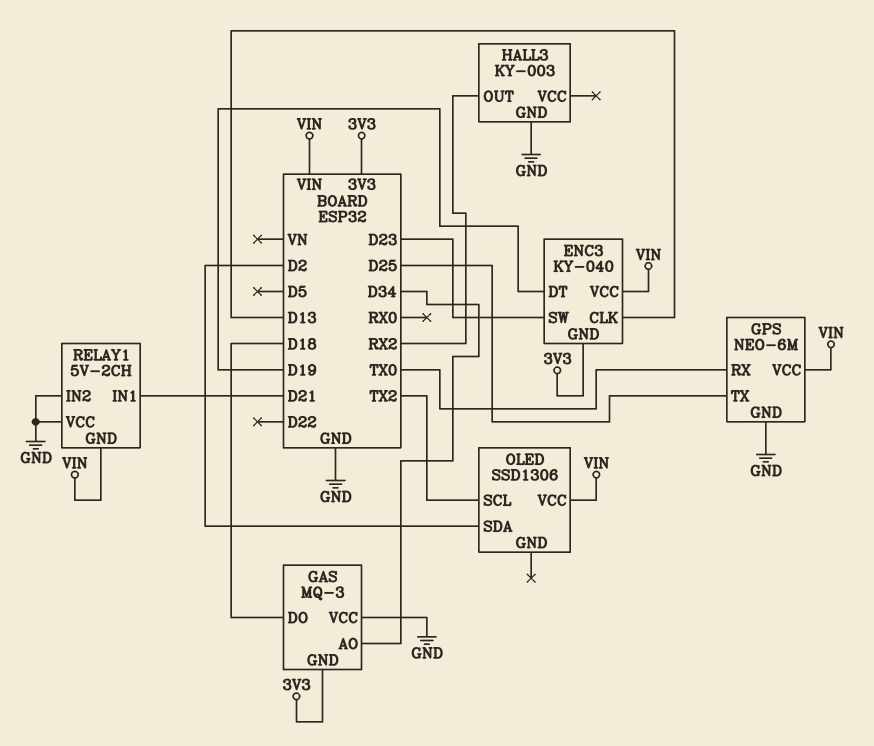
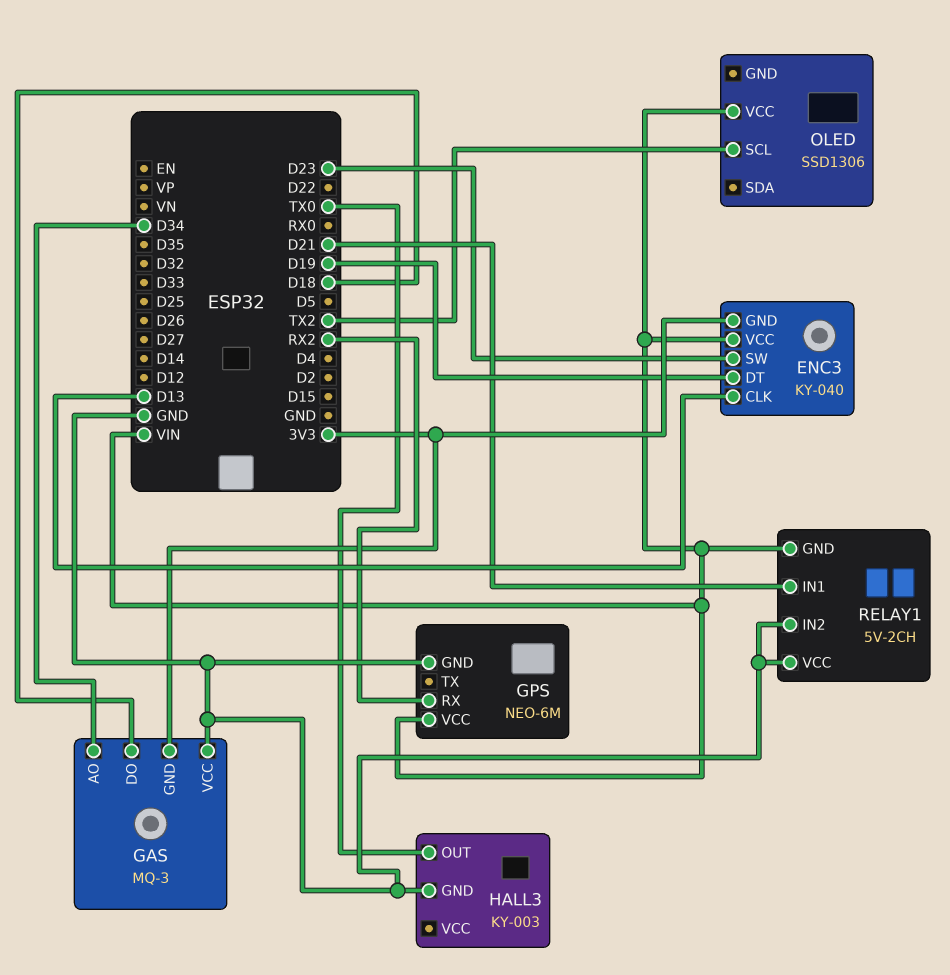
GPS pin RX: TX0 -> RX2
GPS pin TX: D25 -> none
HALL3 pin OUT: RX2 -> TX0
OLED pin SDA: D2 -> none

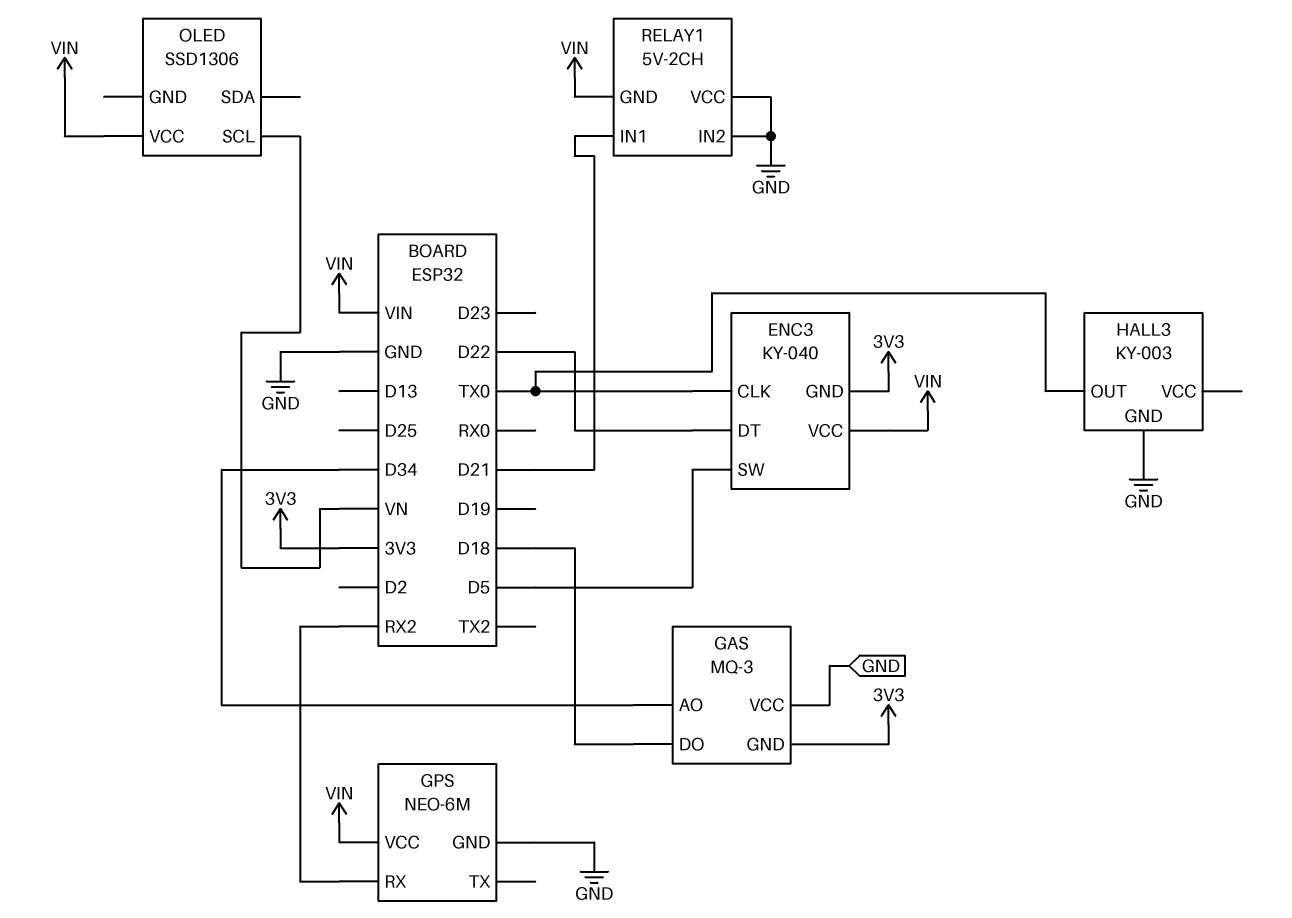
ENC3 pin CLK: D13 -> TX0
ENC3 pin DT: D19 -> D22
ENC3 pin SW: D23 -> D5
OLED pin SCL: TX2 -> VN

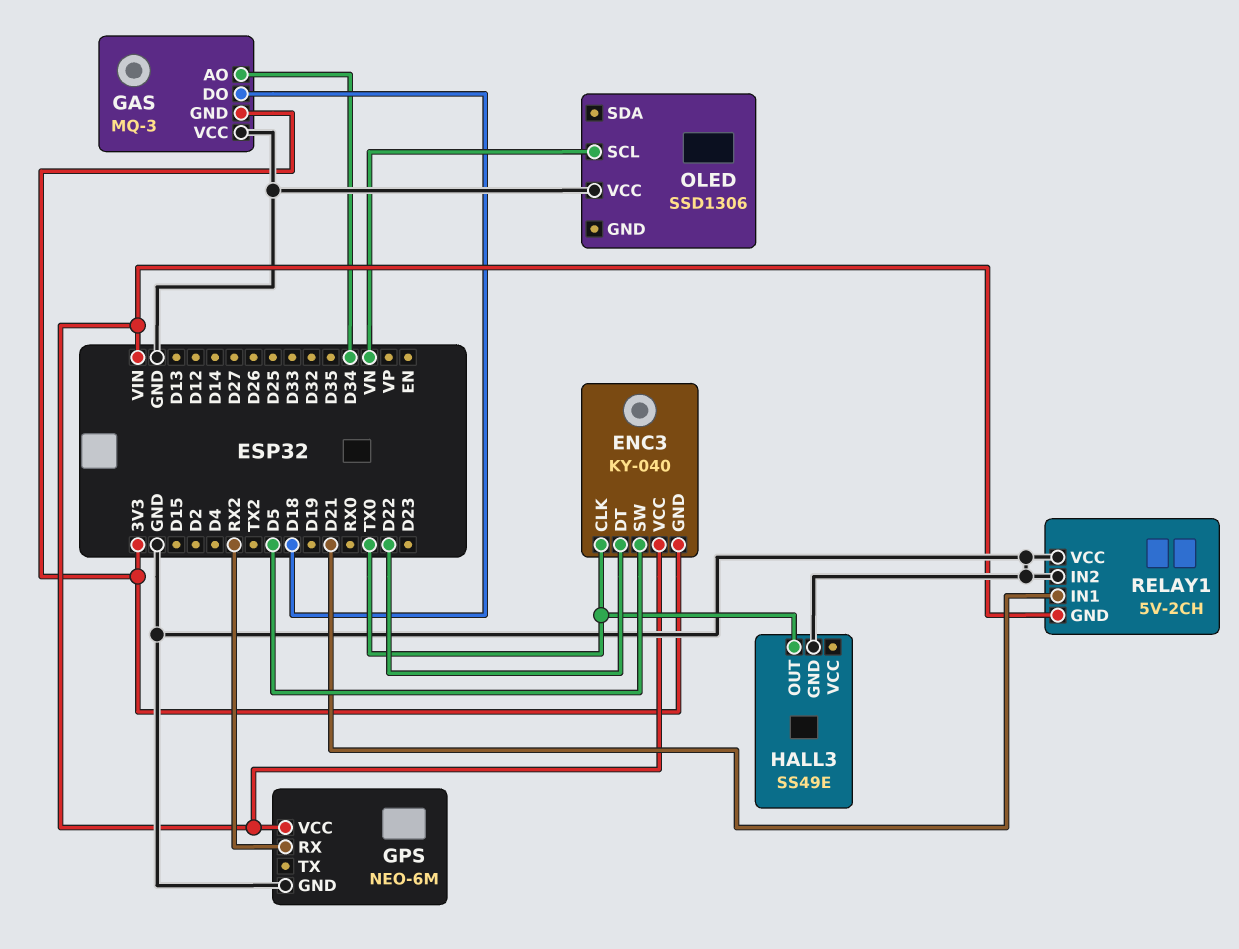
HALL3: KY-003 -> SS49E
OLED pin VCC: VIN -> GND

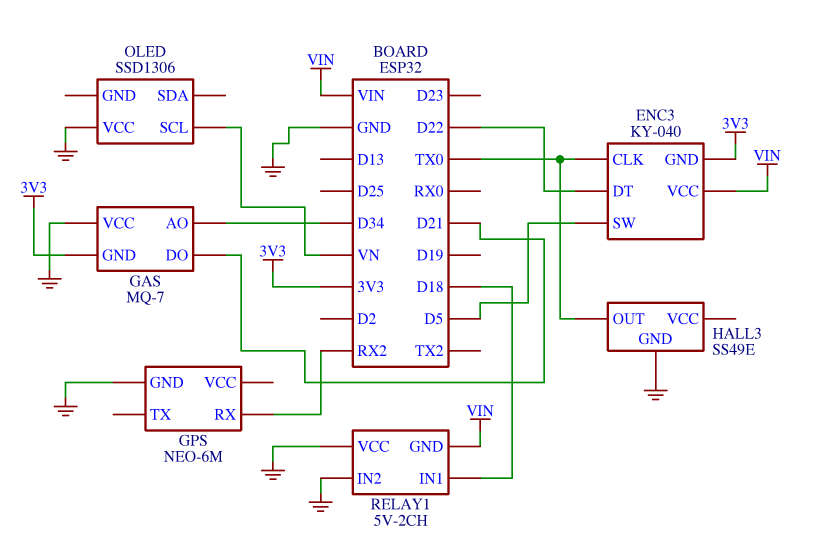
GAS: MQ-3 -> MQ-7
GAS pin DO: D18 -> D21
GPS pin VCC: VIN -> none
RELAY1 pin IN1: D21 -> D18

